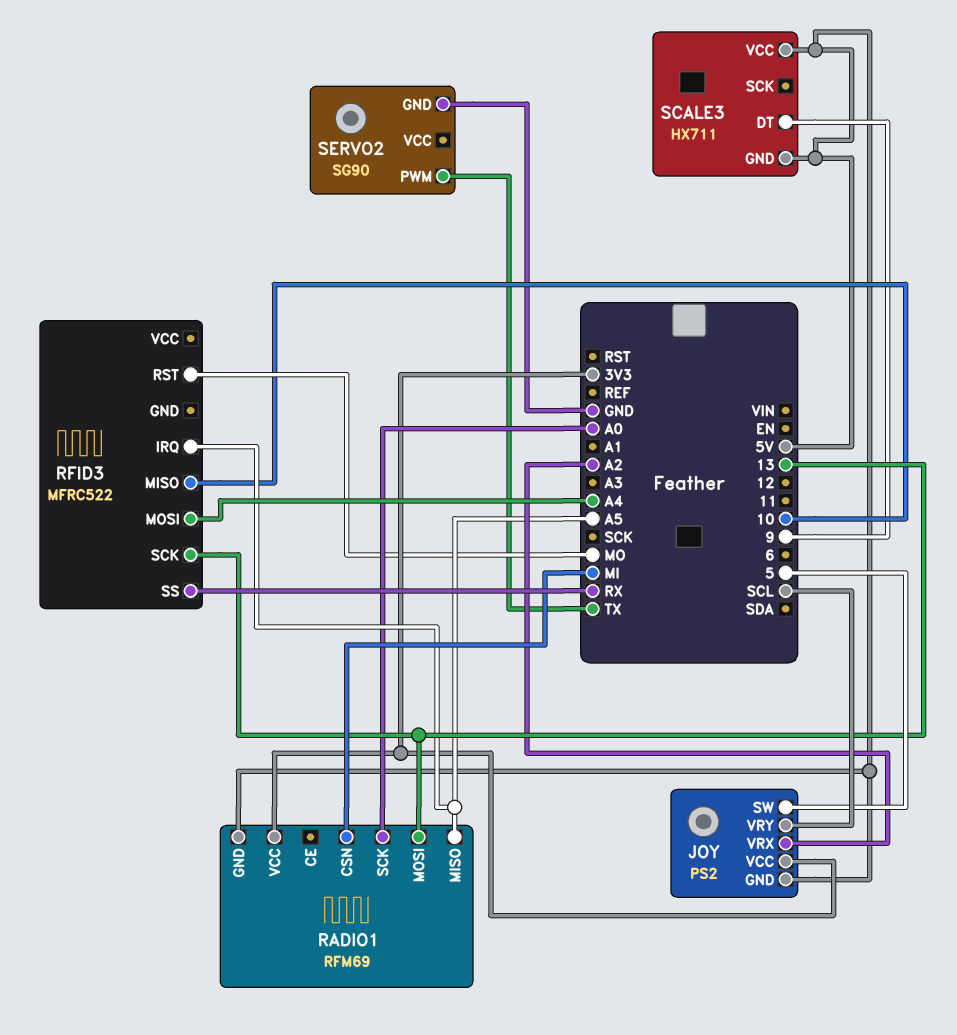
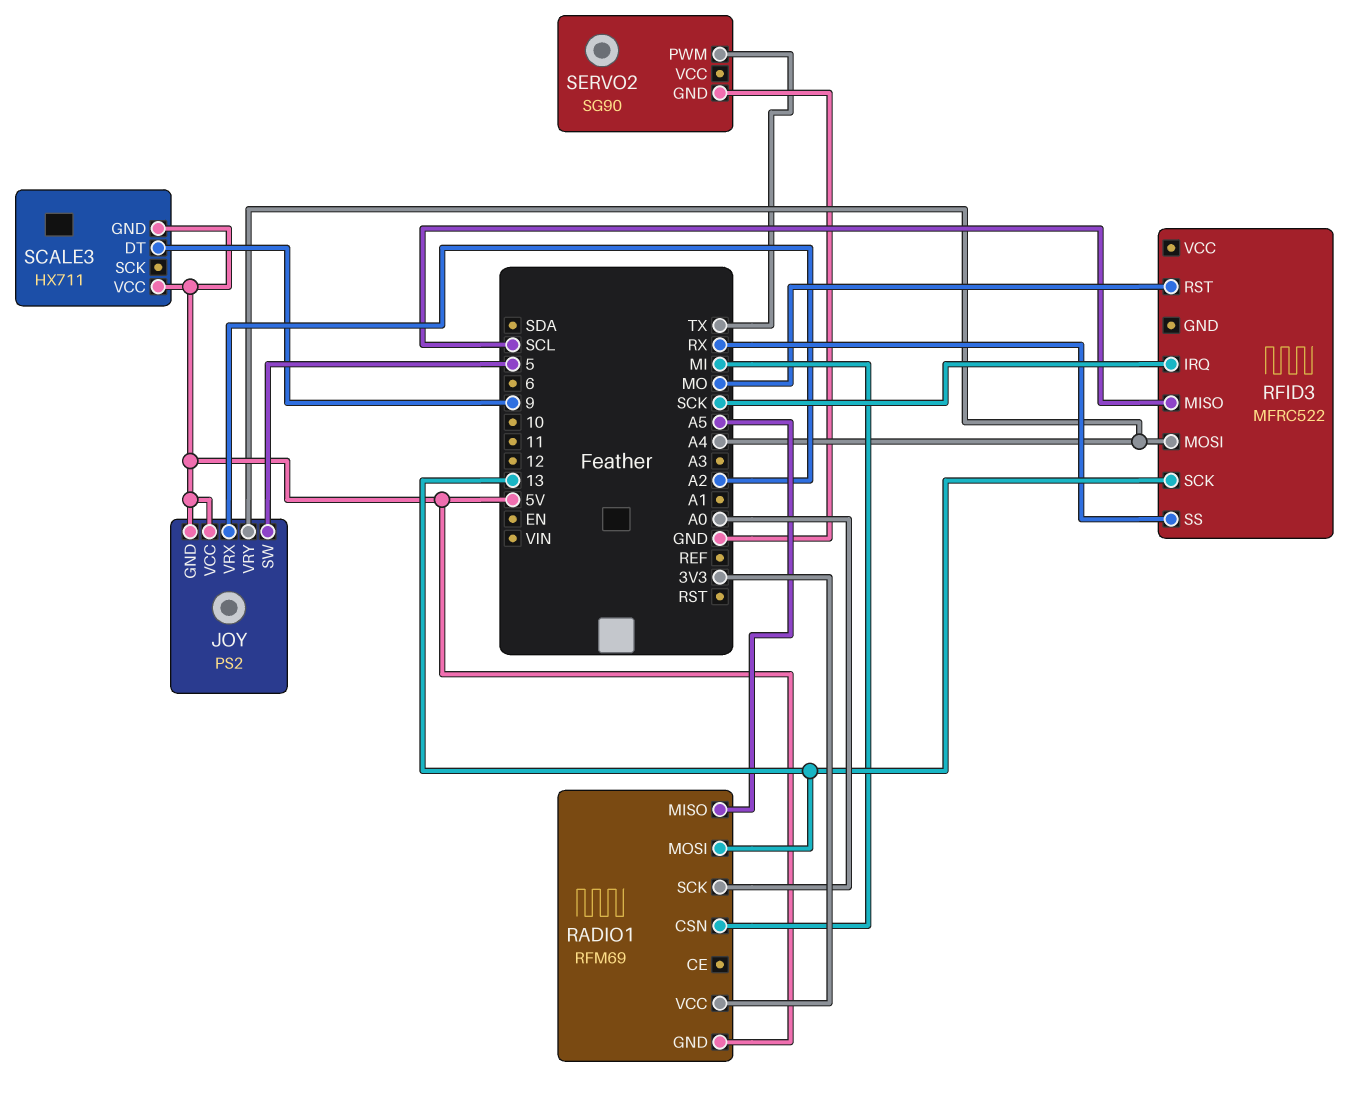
JOY pin VCC: 3V3 -> 5V
JOY pin VRY: SCL -> A4
RFID3 pin IRQ: A5 -> SCK
RFID3 pin MISO: 10 -> SCL

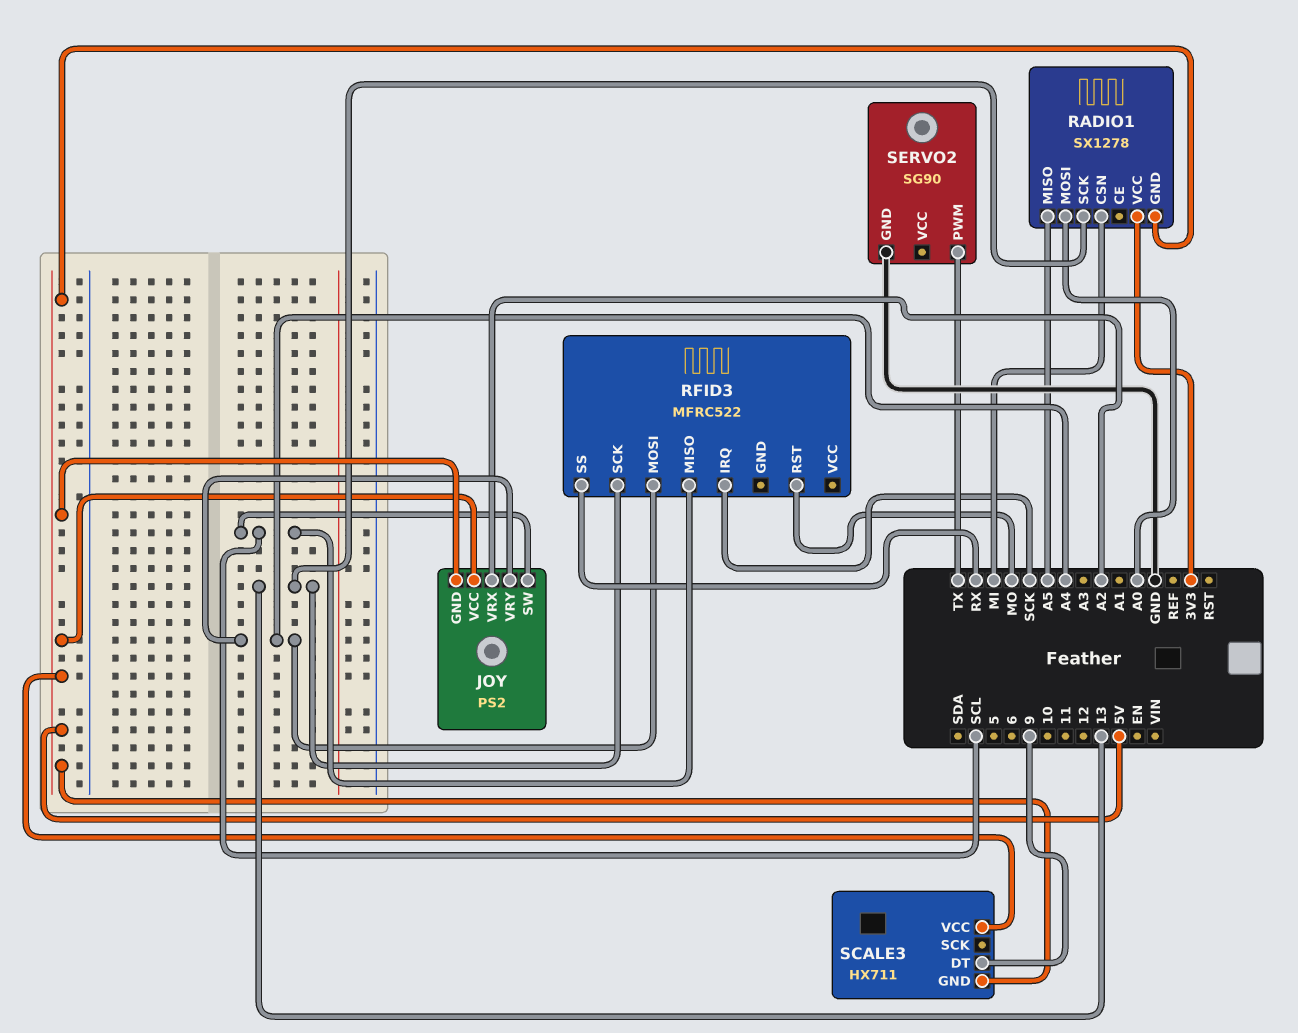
JOY pin SW: 5 -> SCL
RADIO1: RFM69 -> SX1278
RADIO1 pin MOSI: 13 -> A0
RADIO1 pin SCK: A0 -> 13

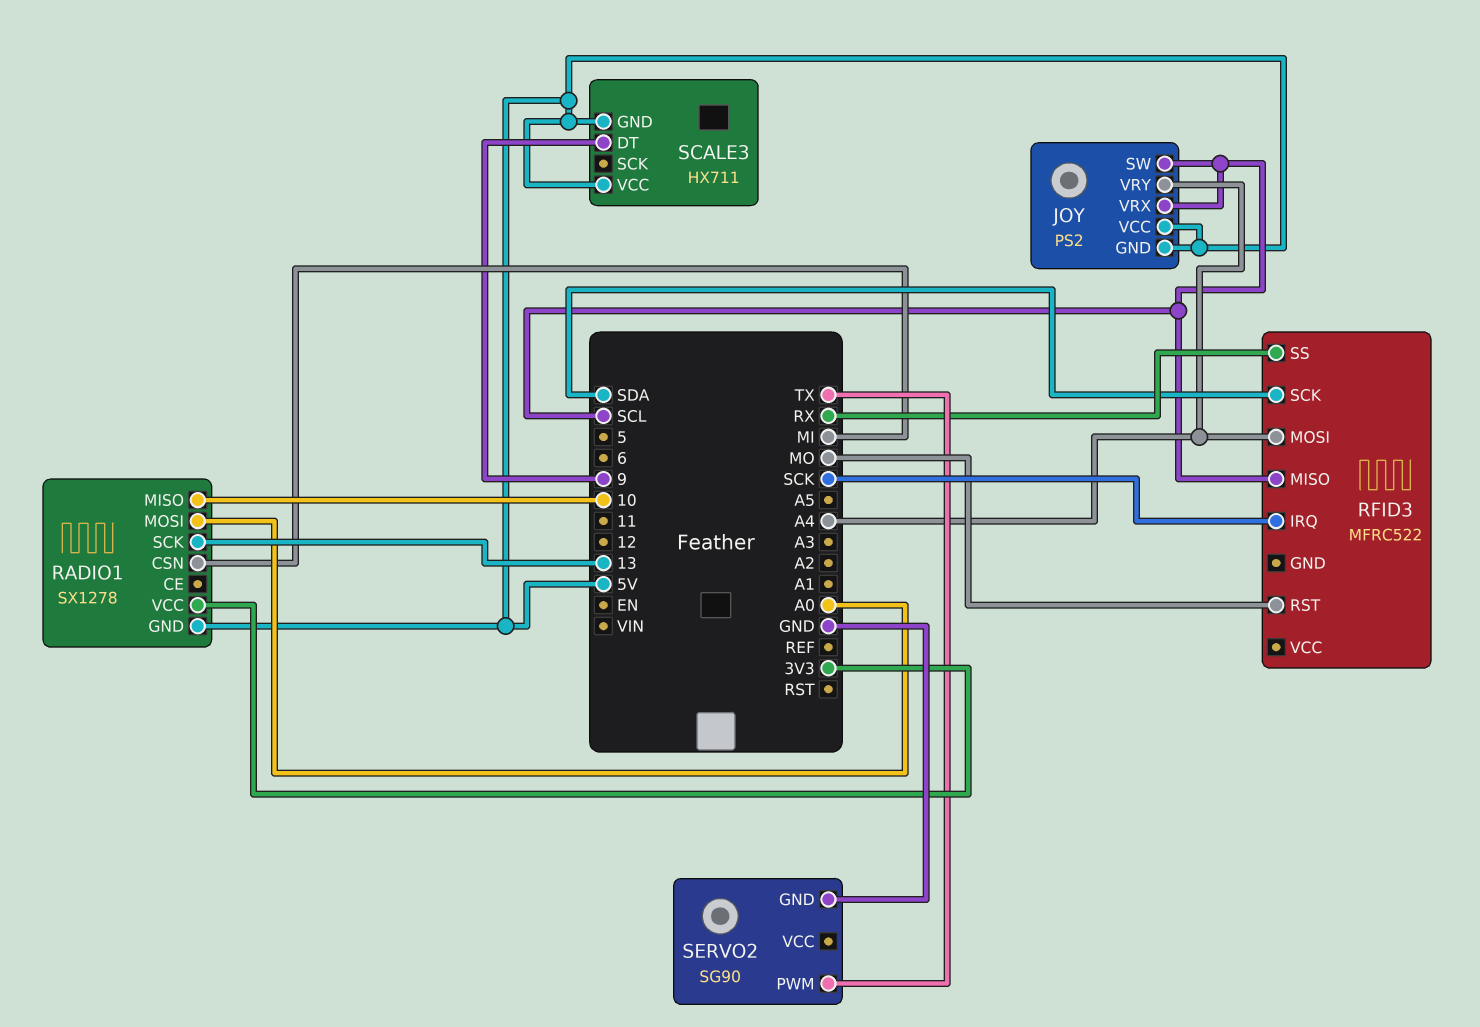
JOY pin VRX: A2 -> SCL
RADIO1 pin MISO: A5 -> 10
RFID3 pin SCK: 13 -> SDA

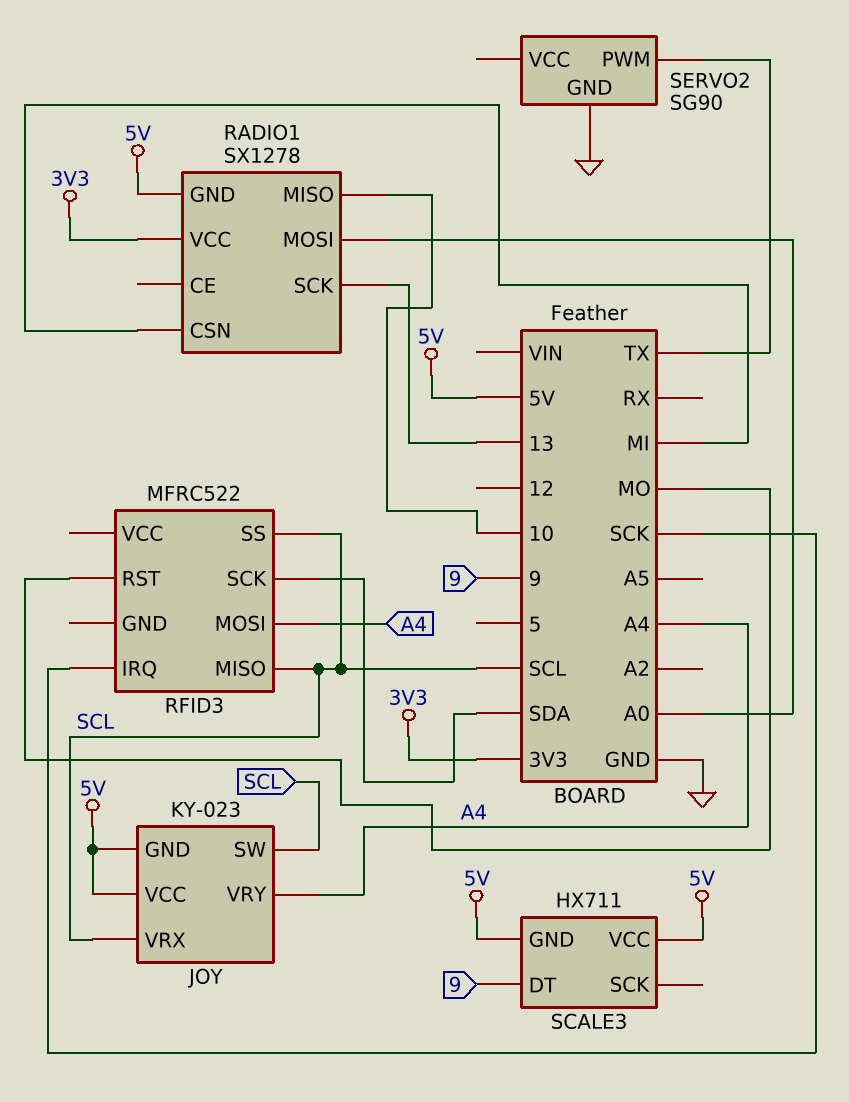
JOY: PS2 -> KY-023
RFID3 pin SS: RX -> SCL

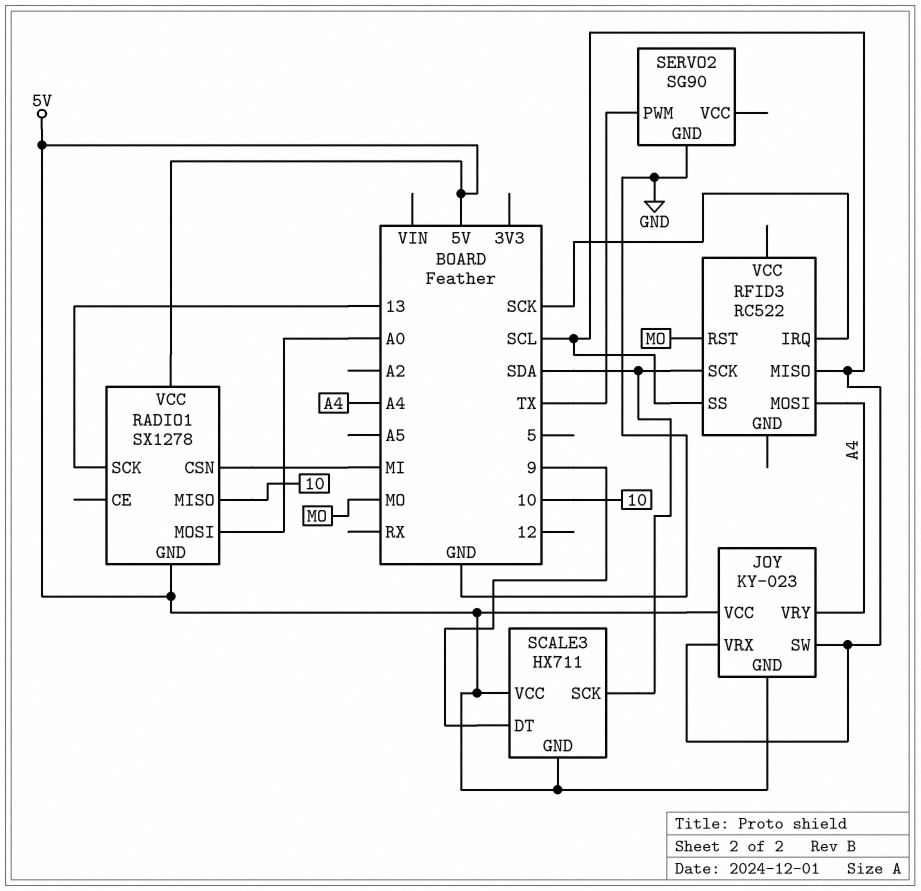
RADIO1 pin VCC: 3V3 -> 5V
RFID3: MFRC522 -> RC522
SCALE3 pin SCK: none -> SDA

